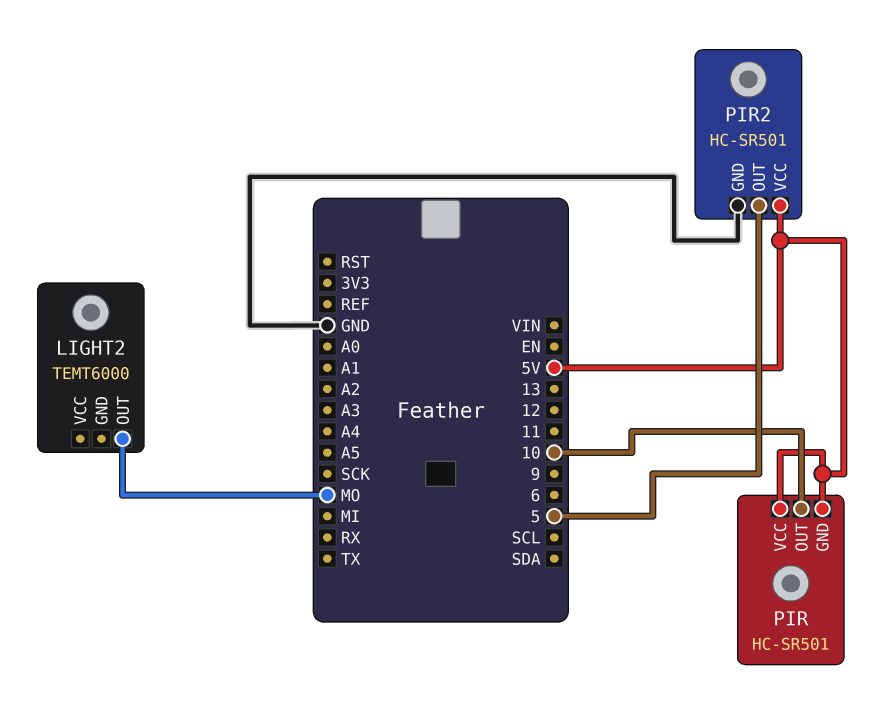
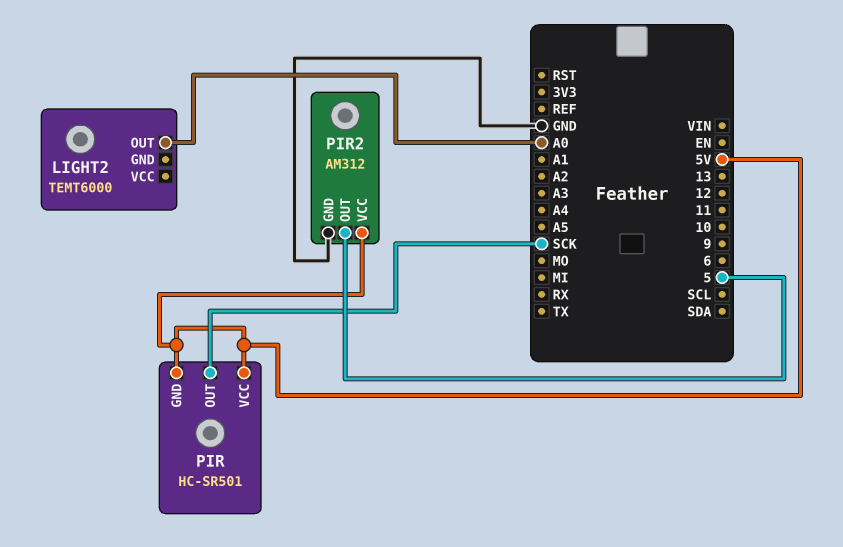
LIGHT2 pin OUT: MO -> A0
PIR pin OUT: 10 -> SCK
PIR2: HC-SR501 -> AM312

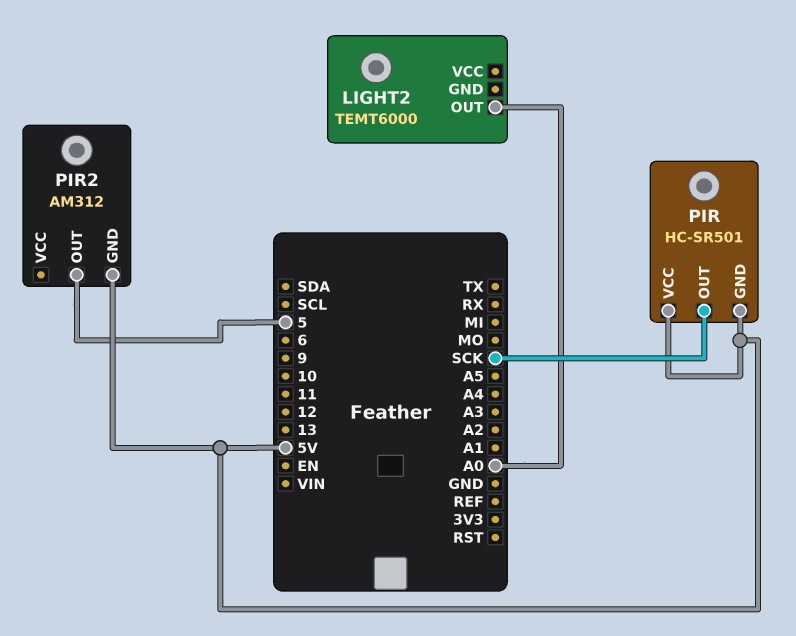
PIR2 pin GND: GND -> 5V
PIR2 pin VCC: 5V -> none

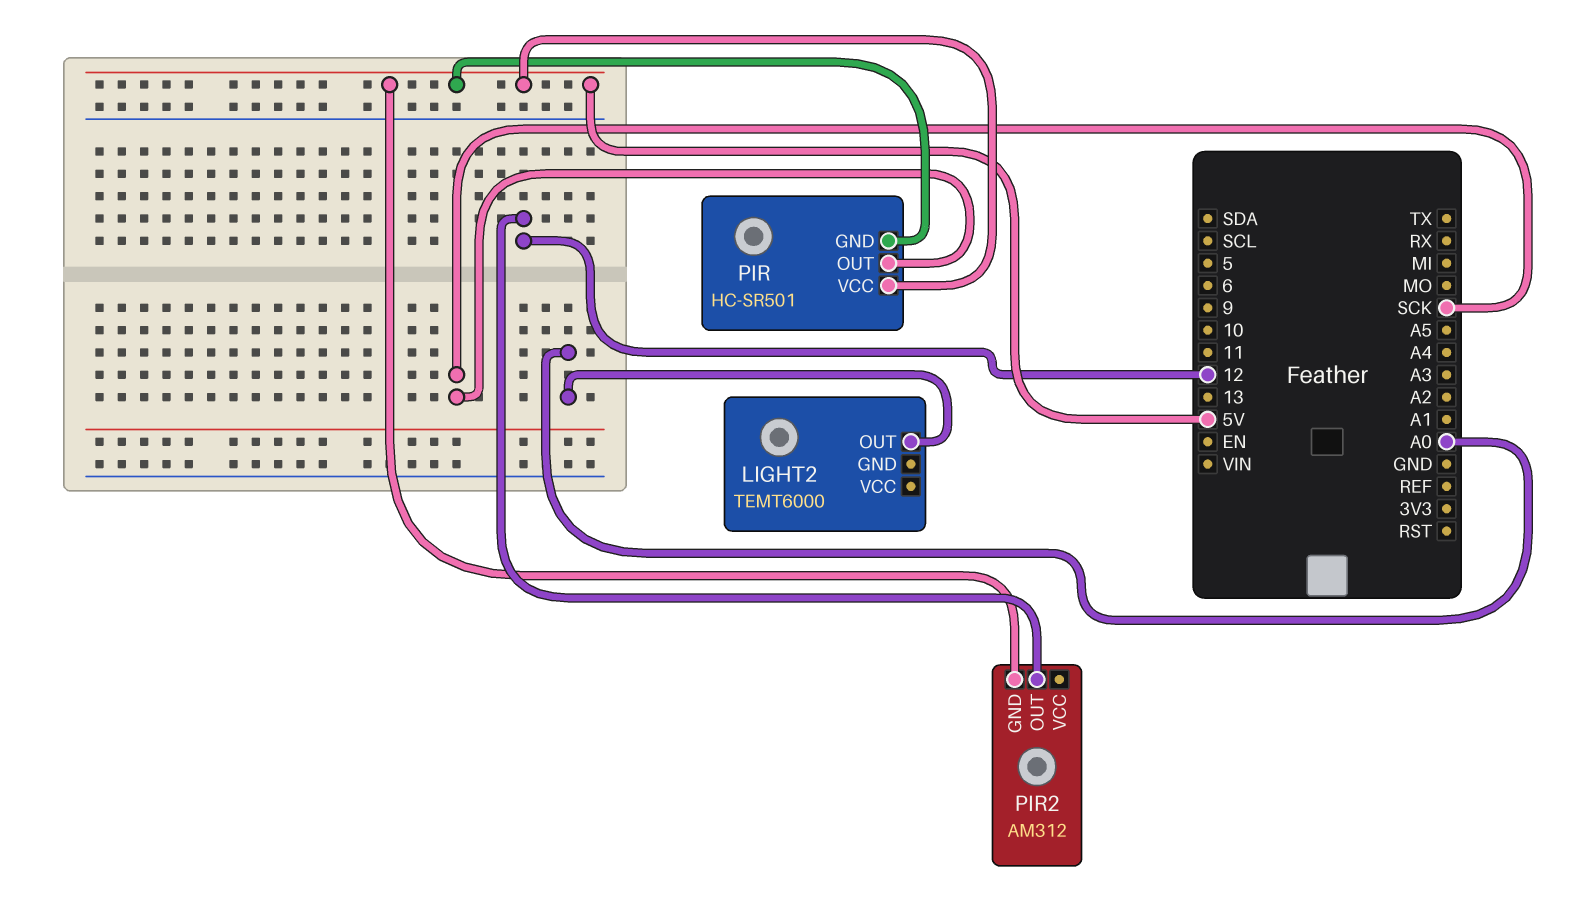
PIR2 pin OUT: 5 -> 12

